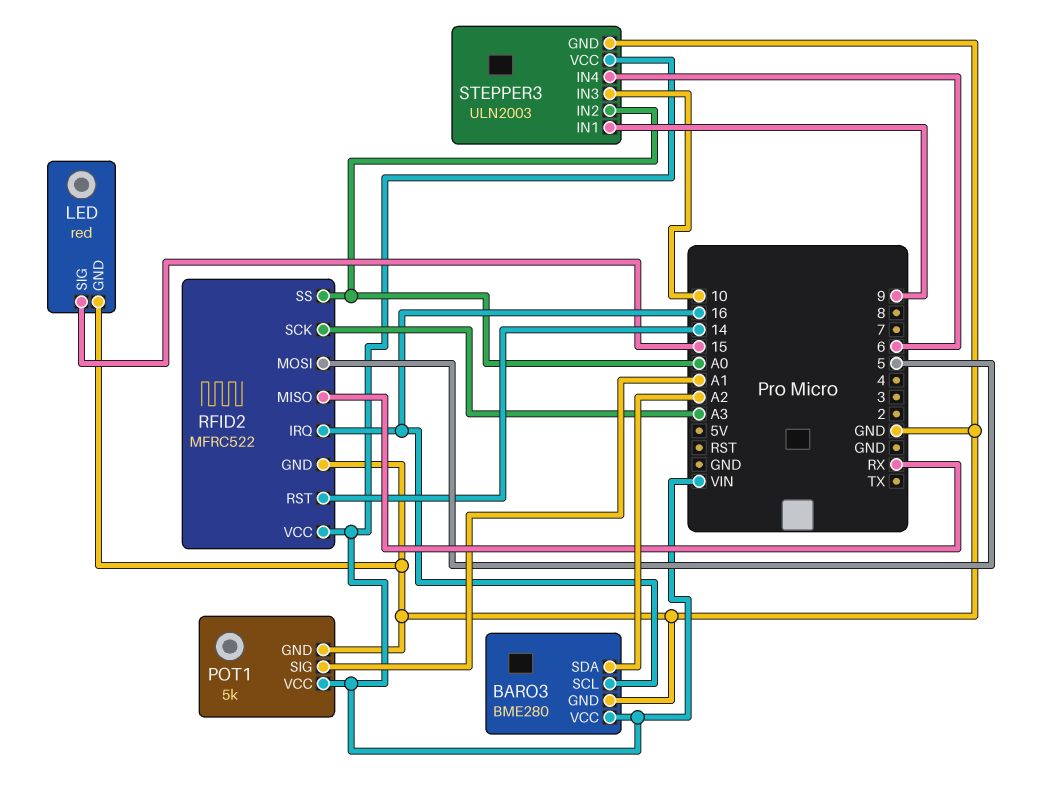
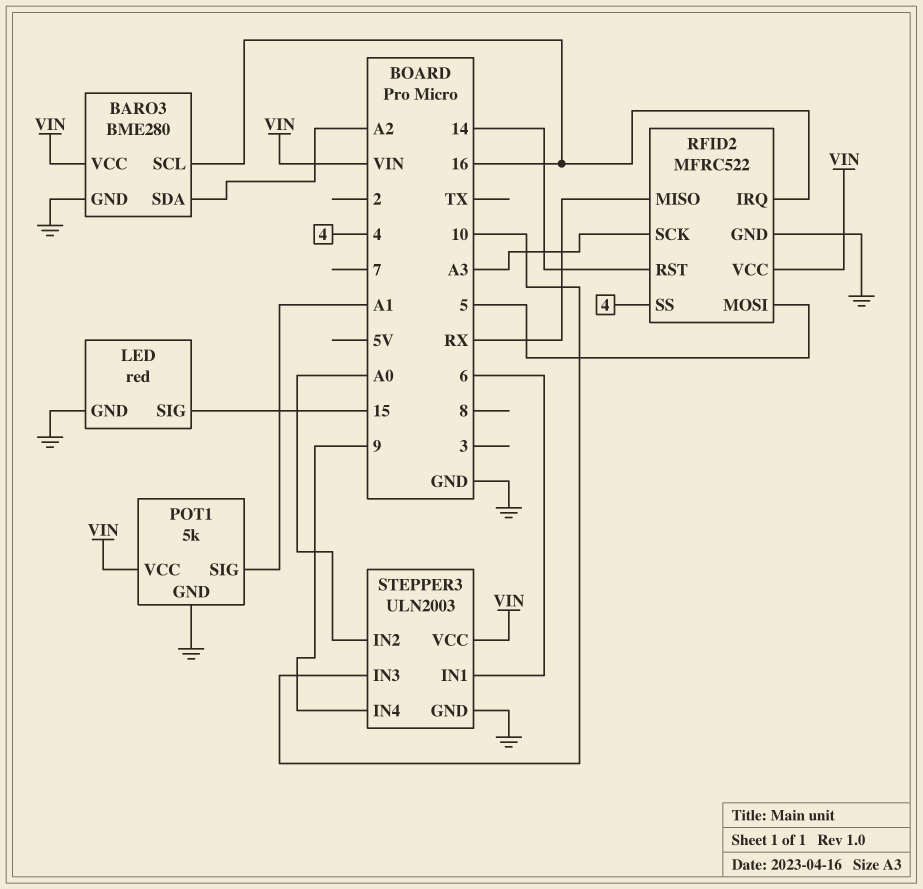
RFID2 pin SS: A0 -> 4
STEPPER3 pin IN1: 9 -> 6
STEPPER3 pin IN4: 6 -> 9

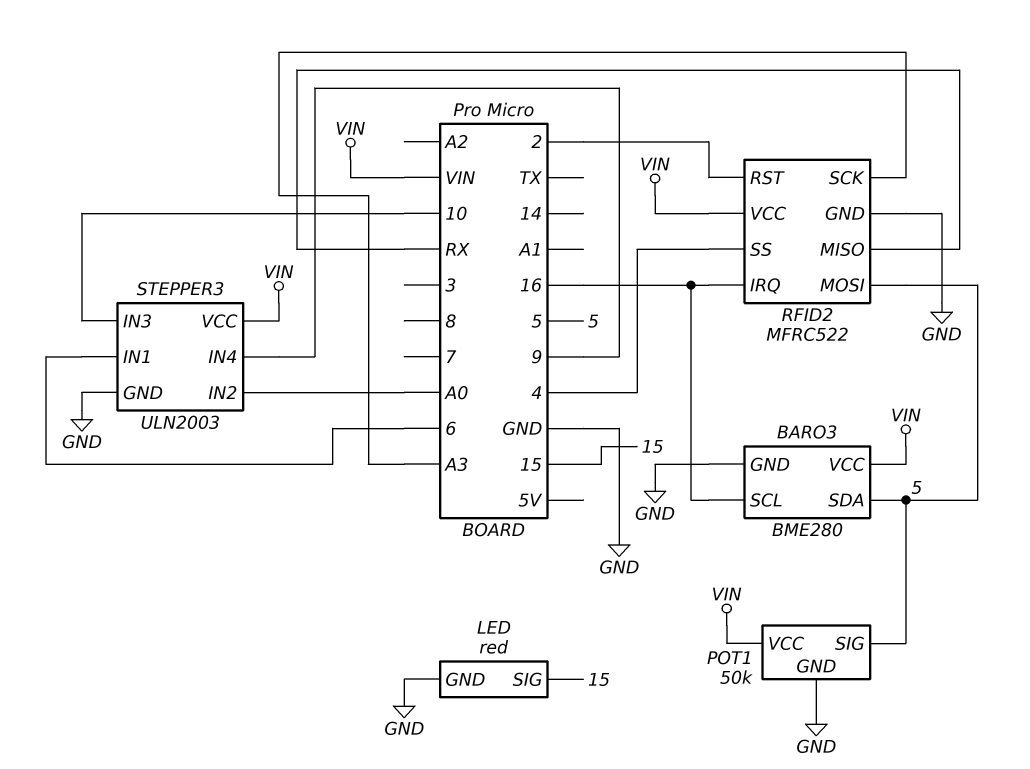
BARO3 pin SDA: A2 -> 5
POT1: 5k -> 50k
POT1 pin SIG: A1 -> 5
RFID2 pin RST: 14 -> 2

